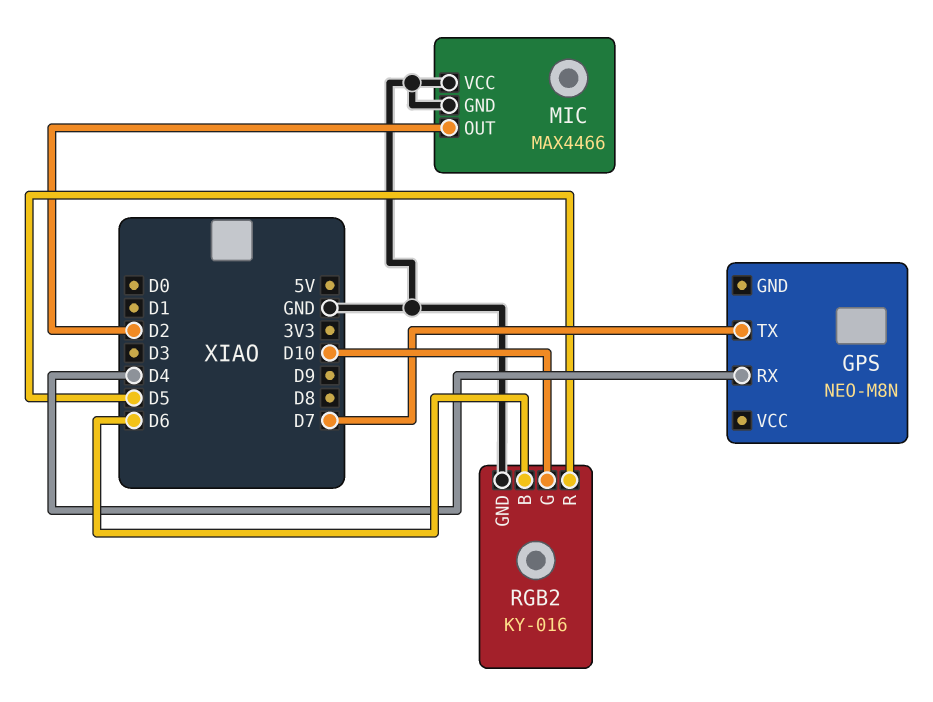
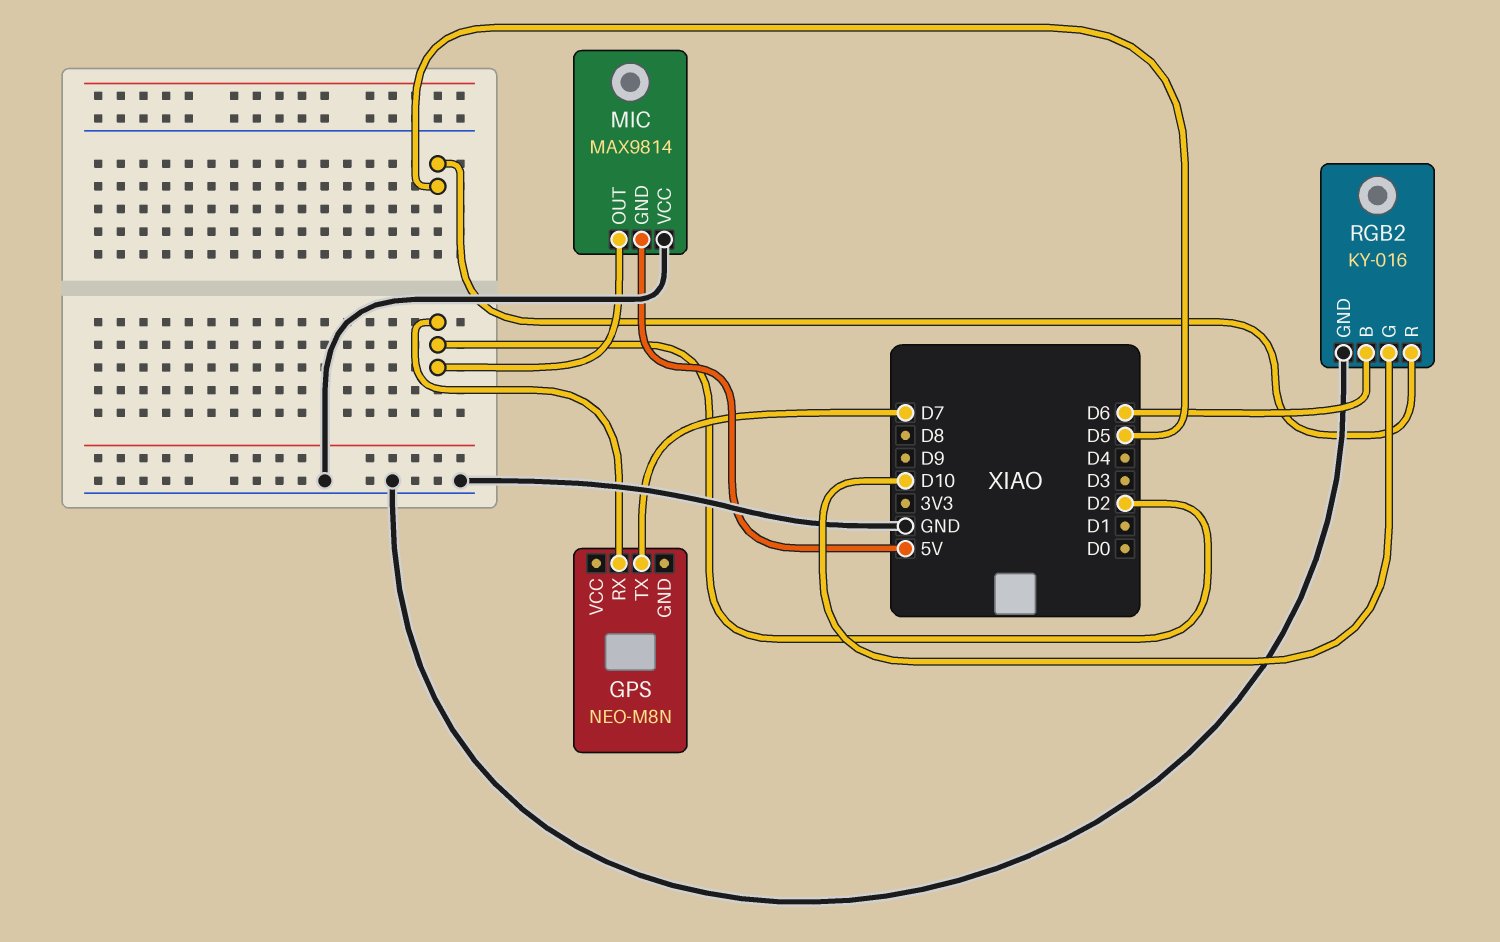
GPS pin RX: D4 -> D2
MIC: MAX4466 -> MAX9814
MIC pin GND: GND -> 5V

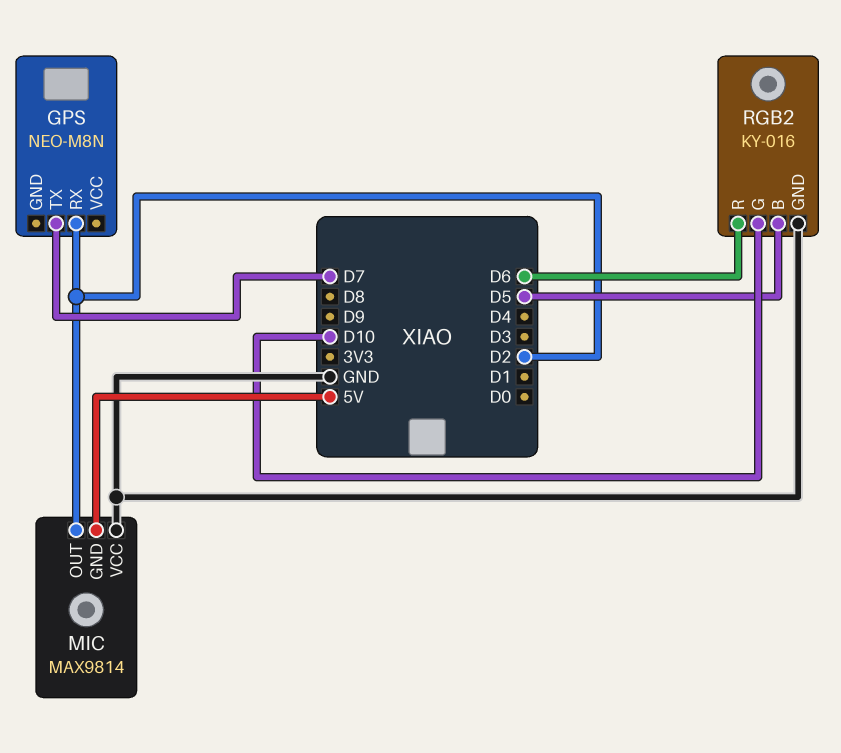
RGB2 pin B: D6 -> D5
RGB2 pin R: D5 -> D6

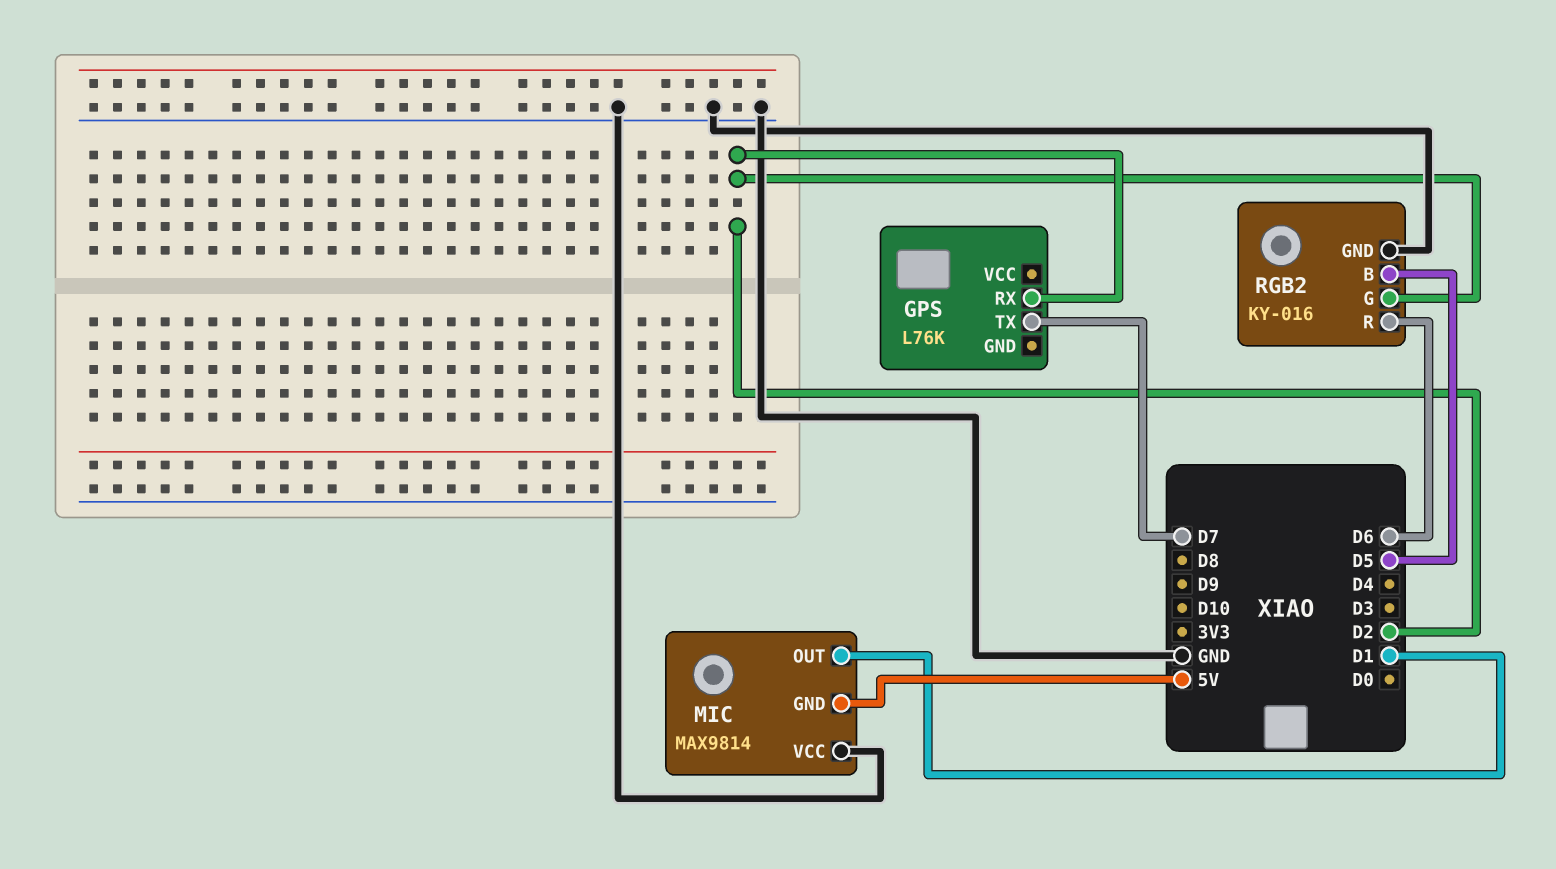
GPS: NEO-M8N -> L76K
MIC pin OUT: D2 -> D1
RGB2 pin G: D10 -> D2

